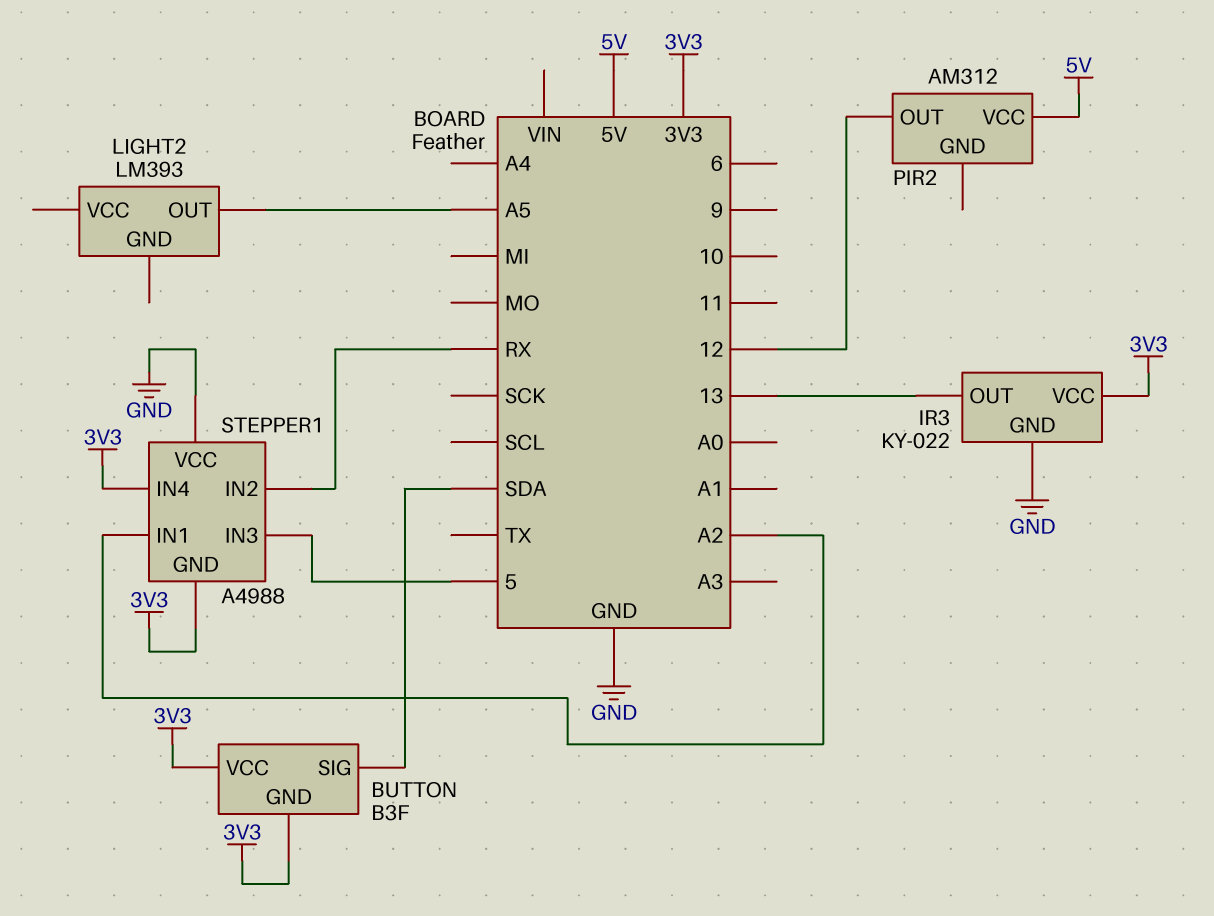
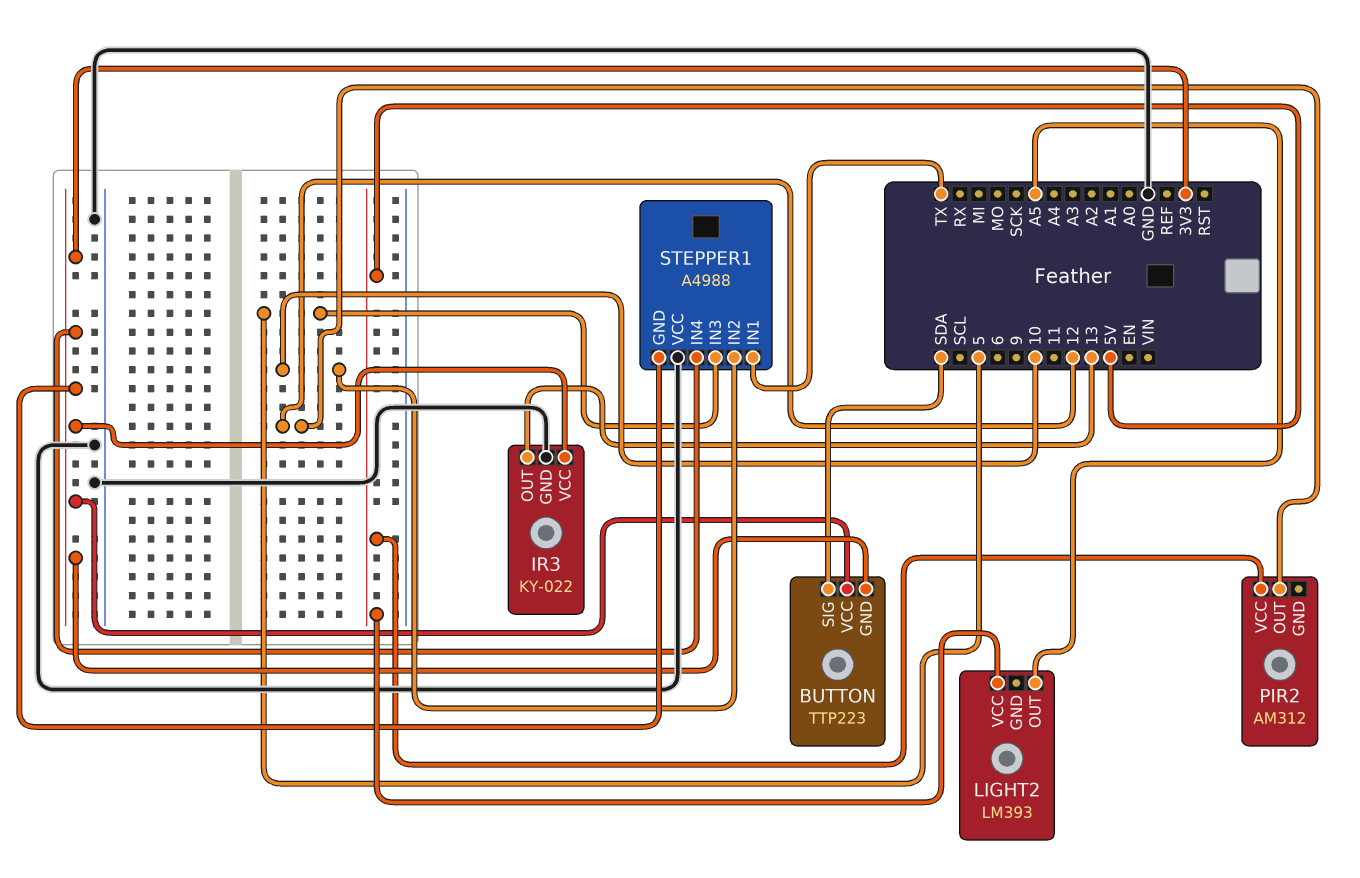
BUTTON: B3F -> TTP223
LIGHT2 pin VCC: none -> 5V
STEPPER1 pin IN1: A2 -> TX
STEPPER1 pin IN2: RX -> 10

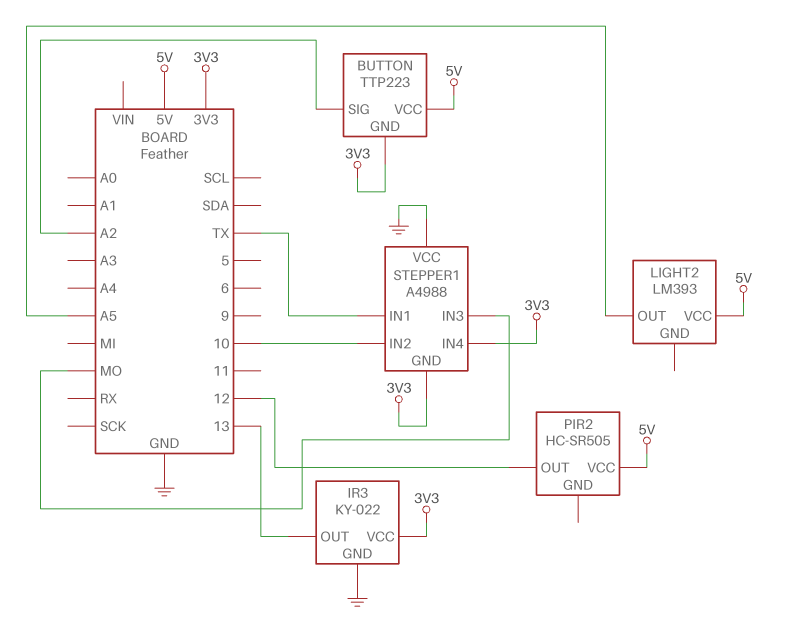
BUTTON pin SIG: SDA -> A2
BUTTON pin VCC: 3V3 -> 5V
PIR2: AM312 -> HC-SR505
STEPPER1 pin IN3: 5 -> MO

